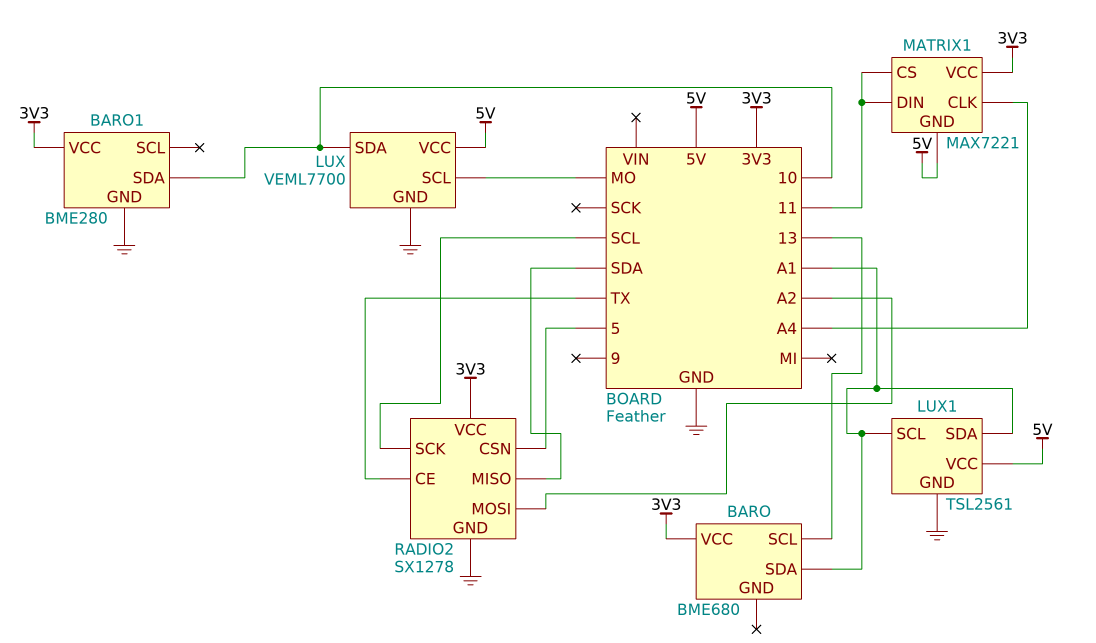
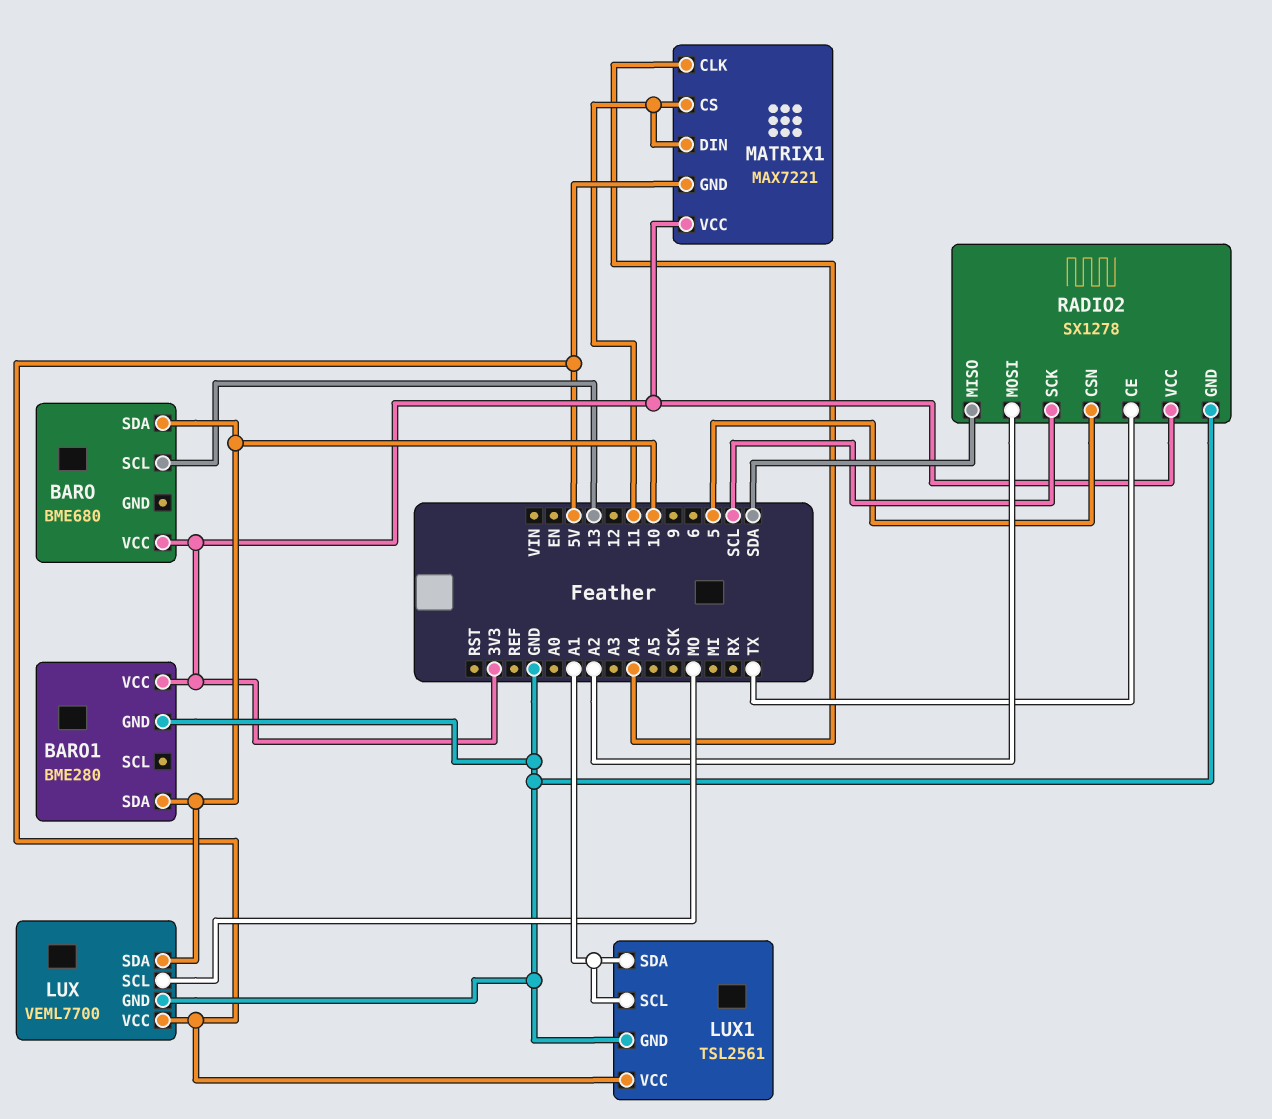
BARO pin SDA: A1 -> 10

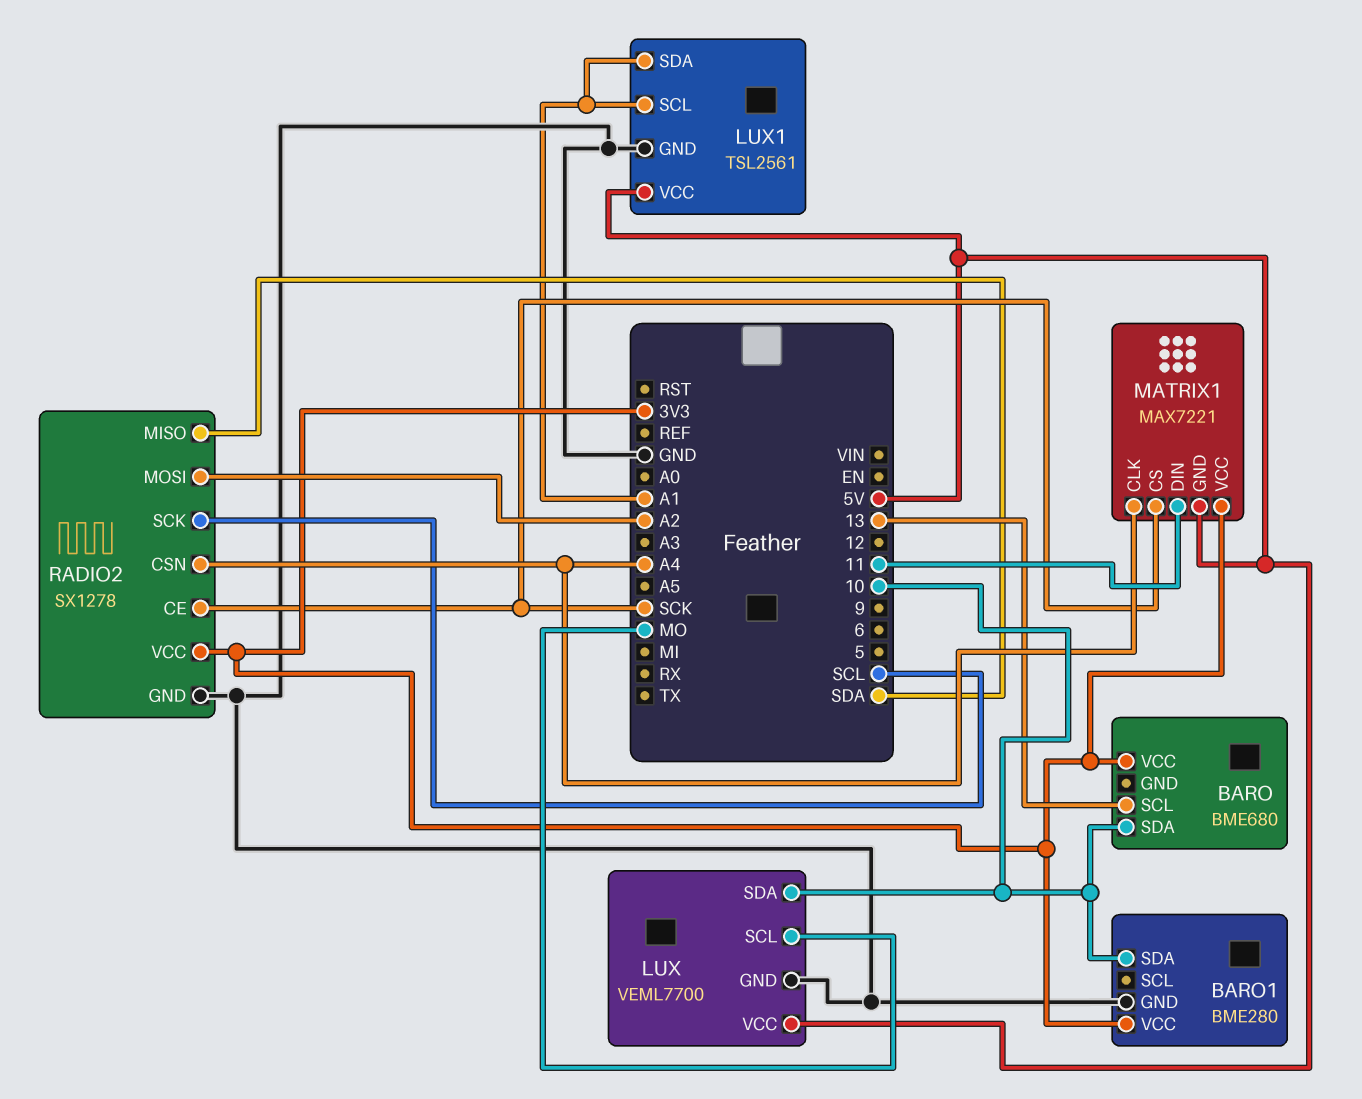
MATRIX1 pin CS: 11 -> SCK
RADIO2 pin CE: TX -> SCK
RADIO2 pin CSN: 5 -> A4

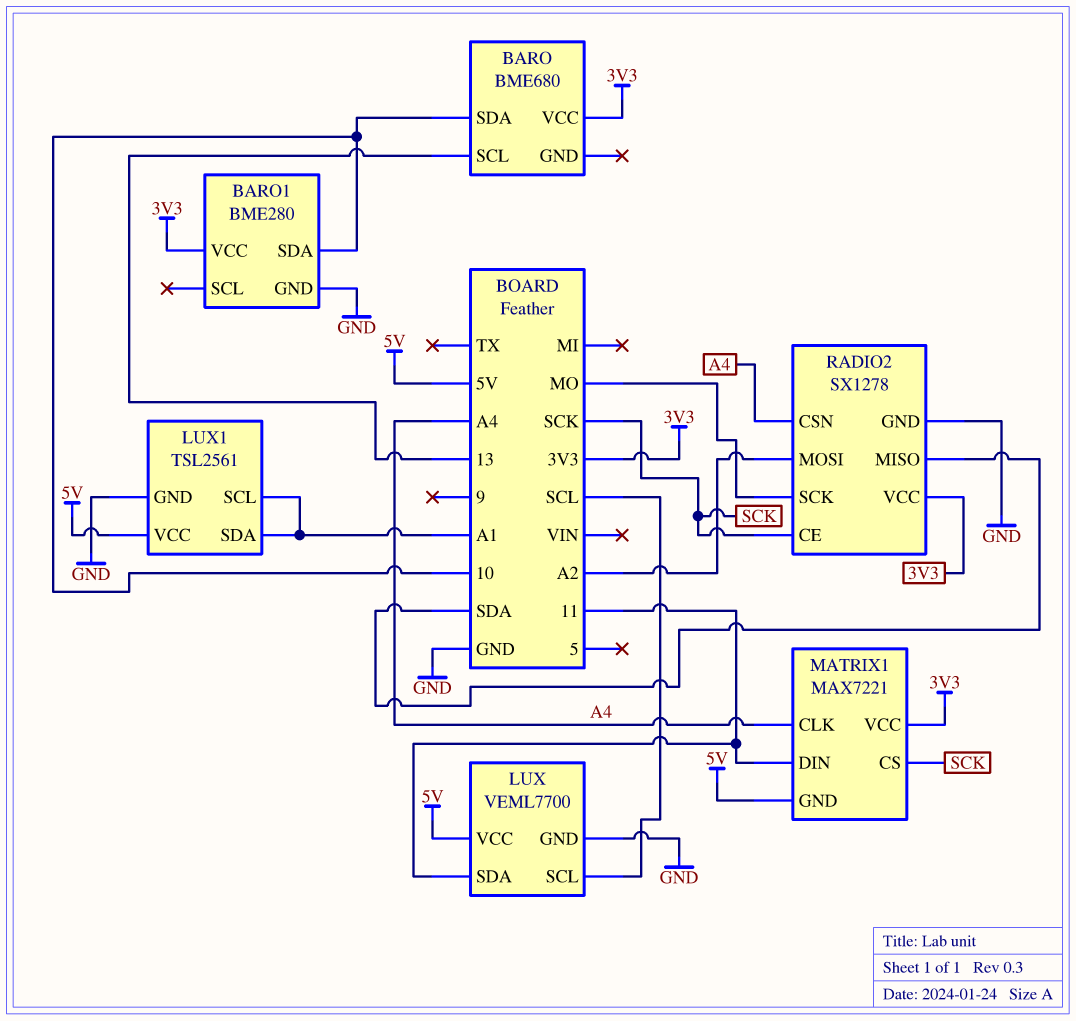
LUX pin SCL: MO -> SCL
LUX pin SDA: 10 -> 11
RADIO2 pin SCK: SCL -> MO

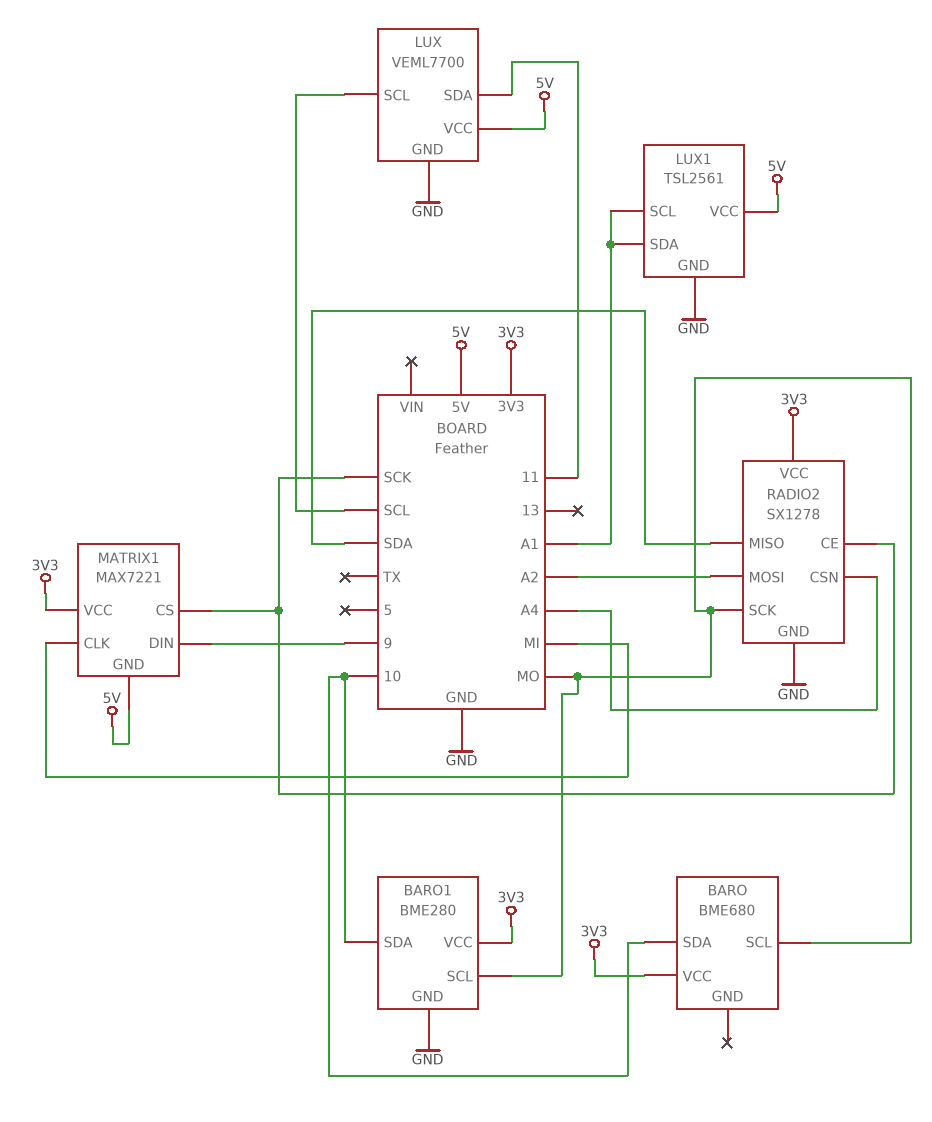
BARO pin SCL: 13 -> MO
BARO1 pin SCL: none -> MO
MATRIX1 pin CLK: A4 -> MI
MATRIX1 pin DIN: 11 -> 9

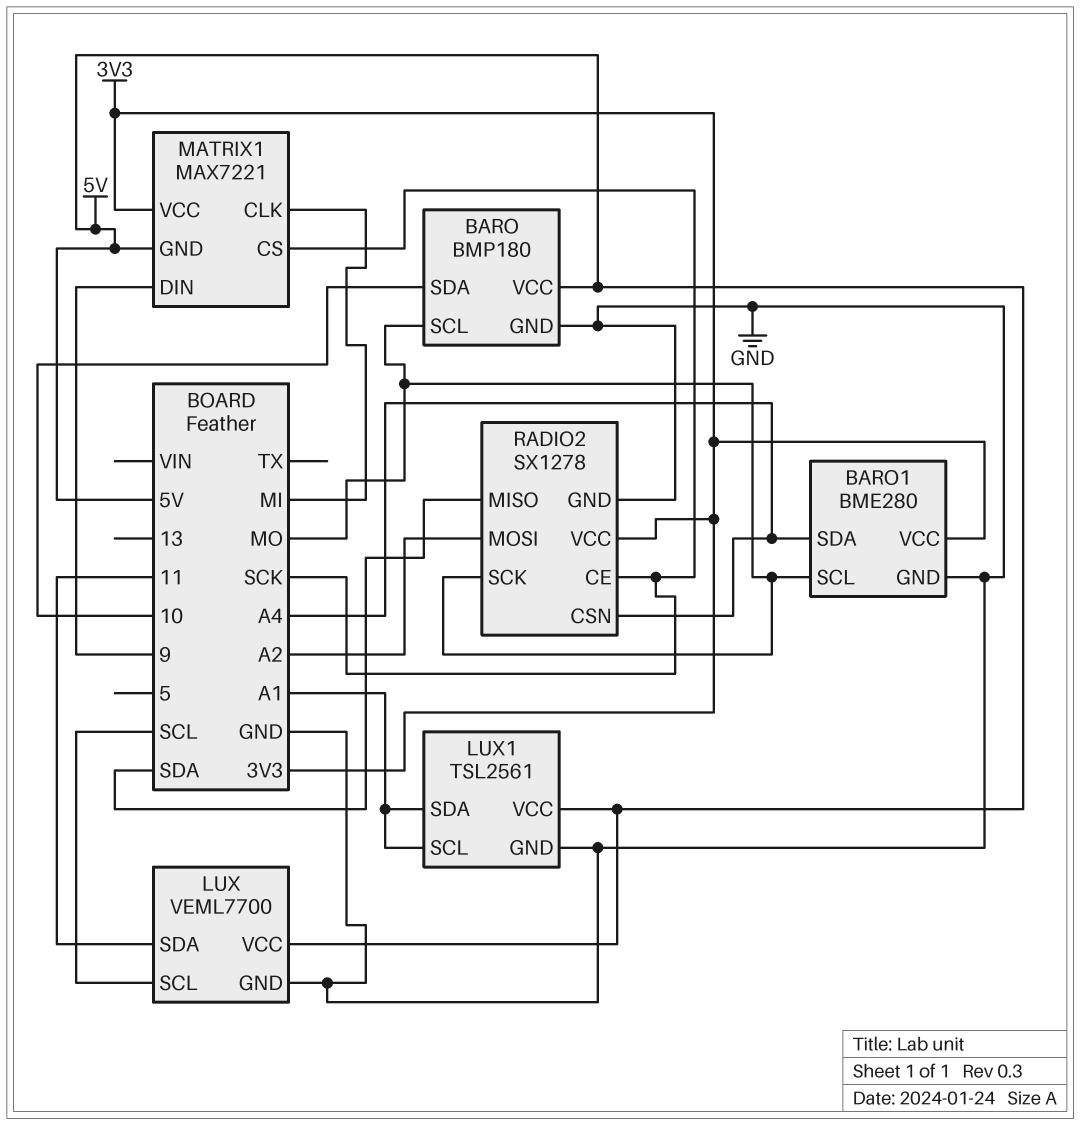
BARO: BME680 -> BMP180
BARO pin GND: none -> GND
BARO pin VCC: 3V3 -> 5V
BARO1 pin SDA: 10 -> A4

